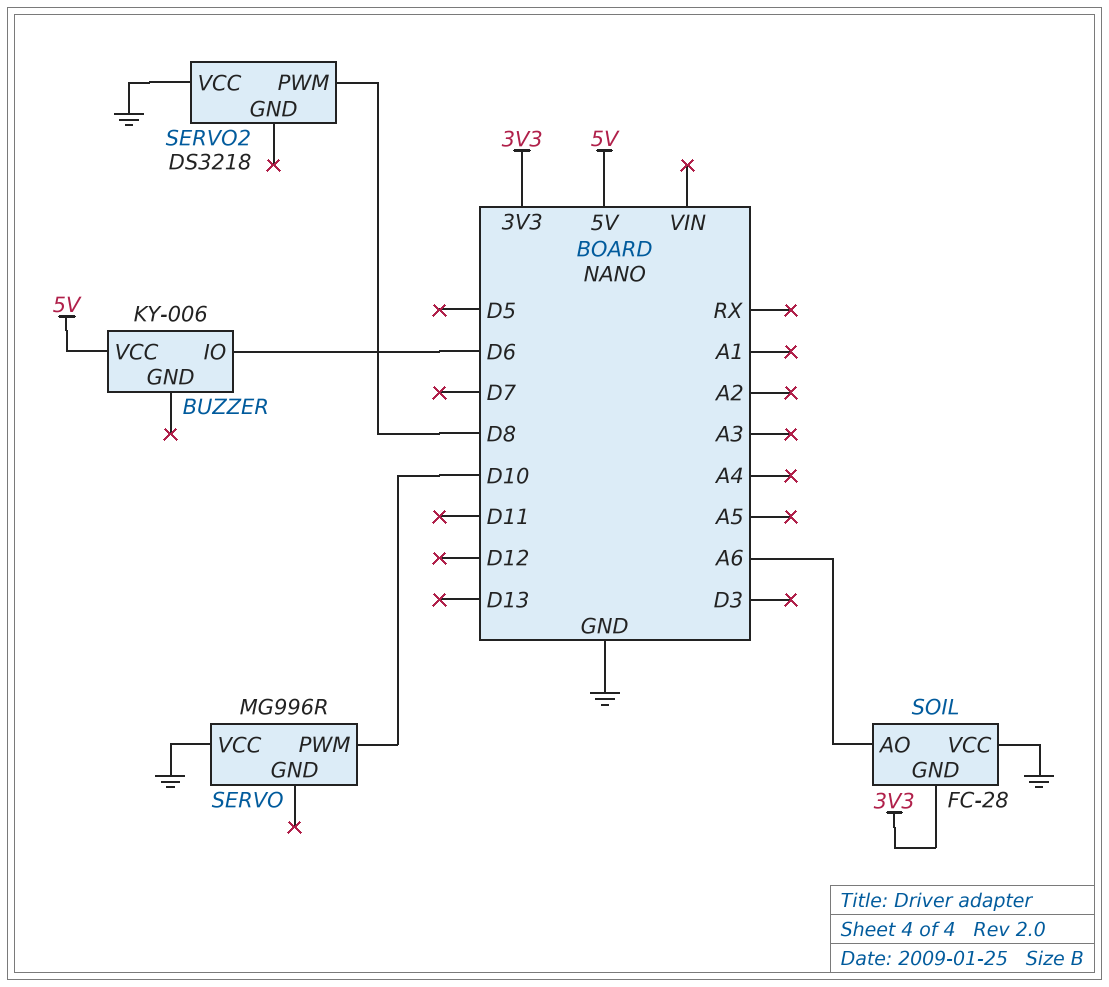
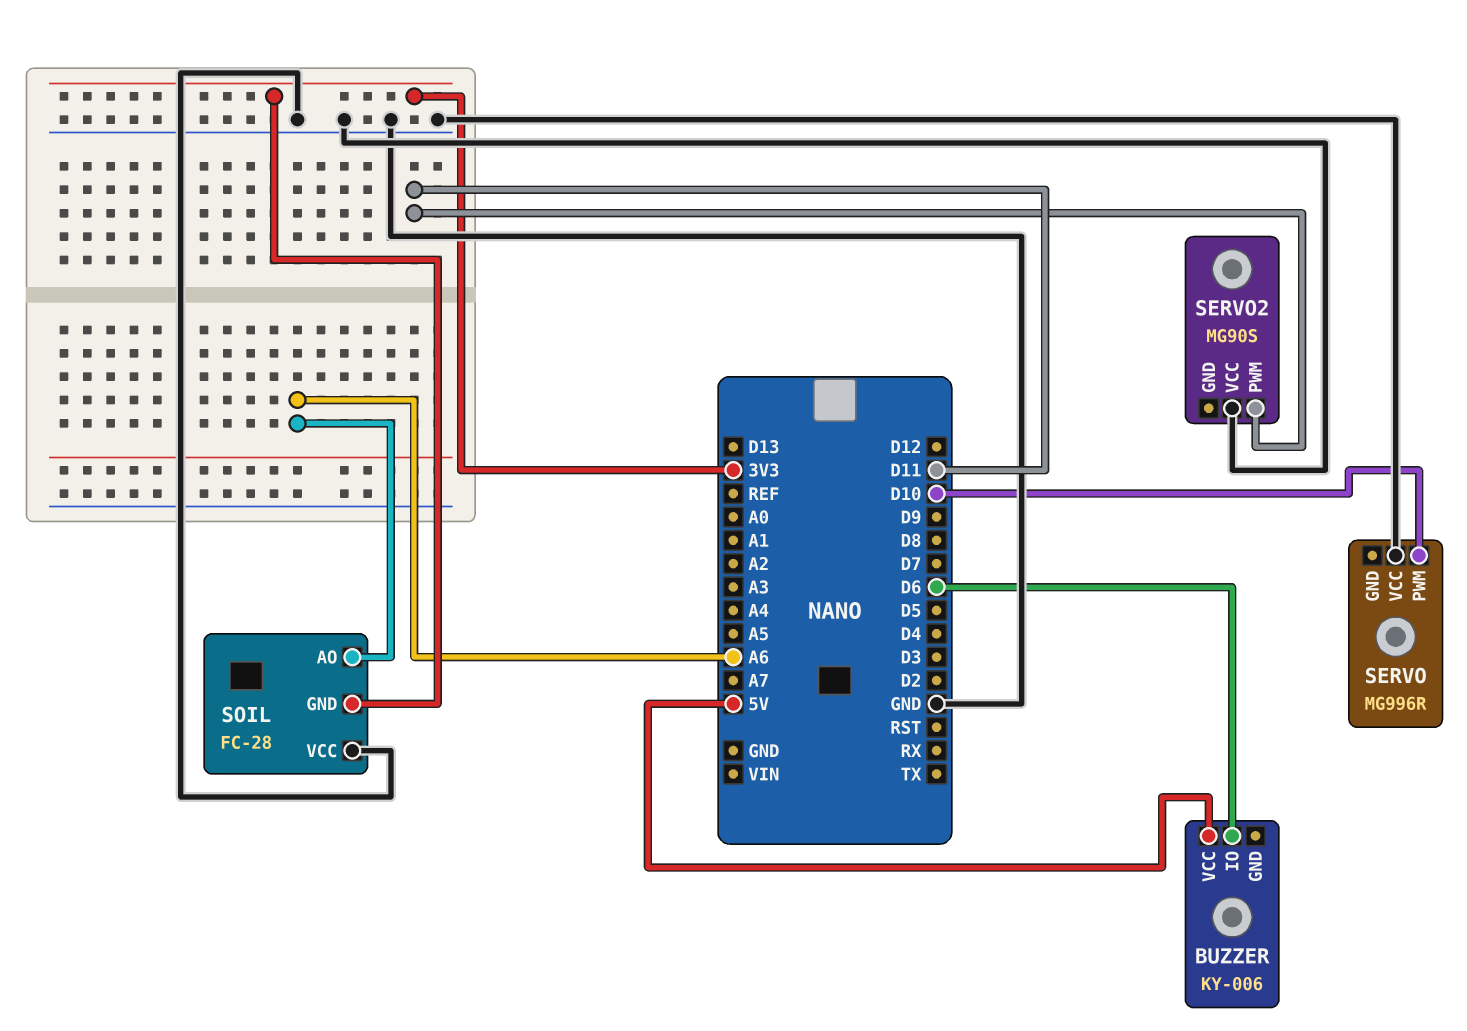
SERVO2: DS3218 -> MG90S
SERVO2 pin PWM: D8 -> D11

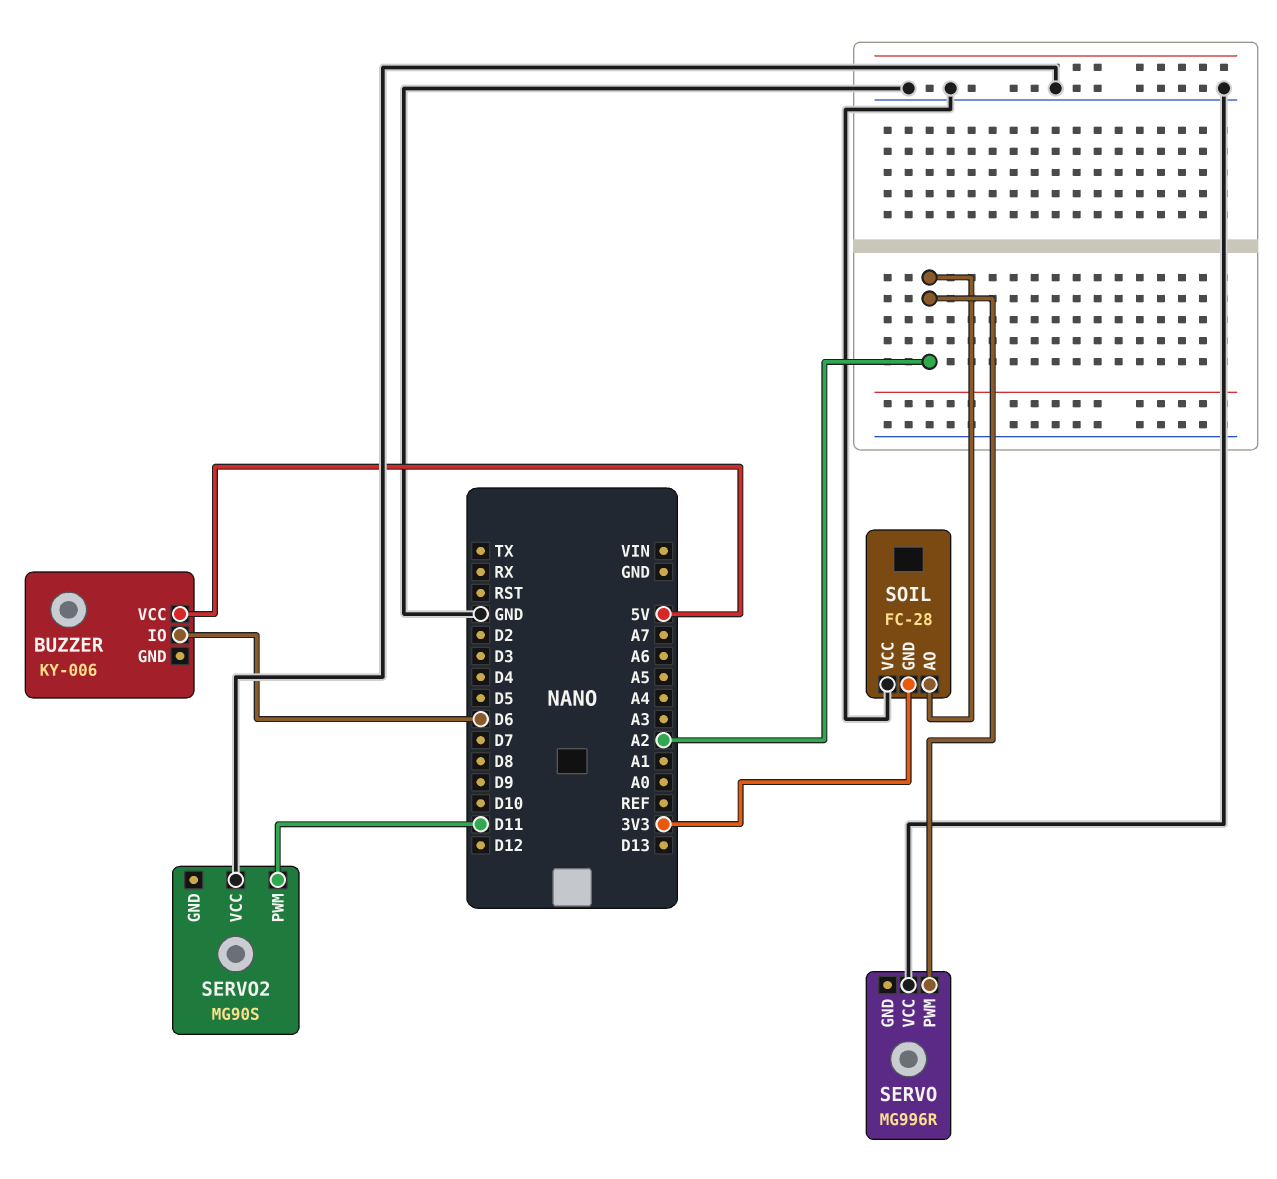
SERVO pin PWM: D10 -> A2
SOIL pin AO: A6 -> A2

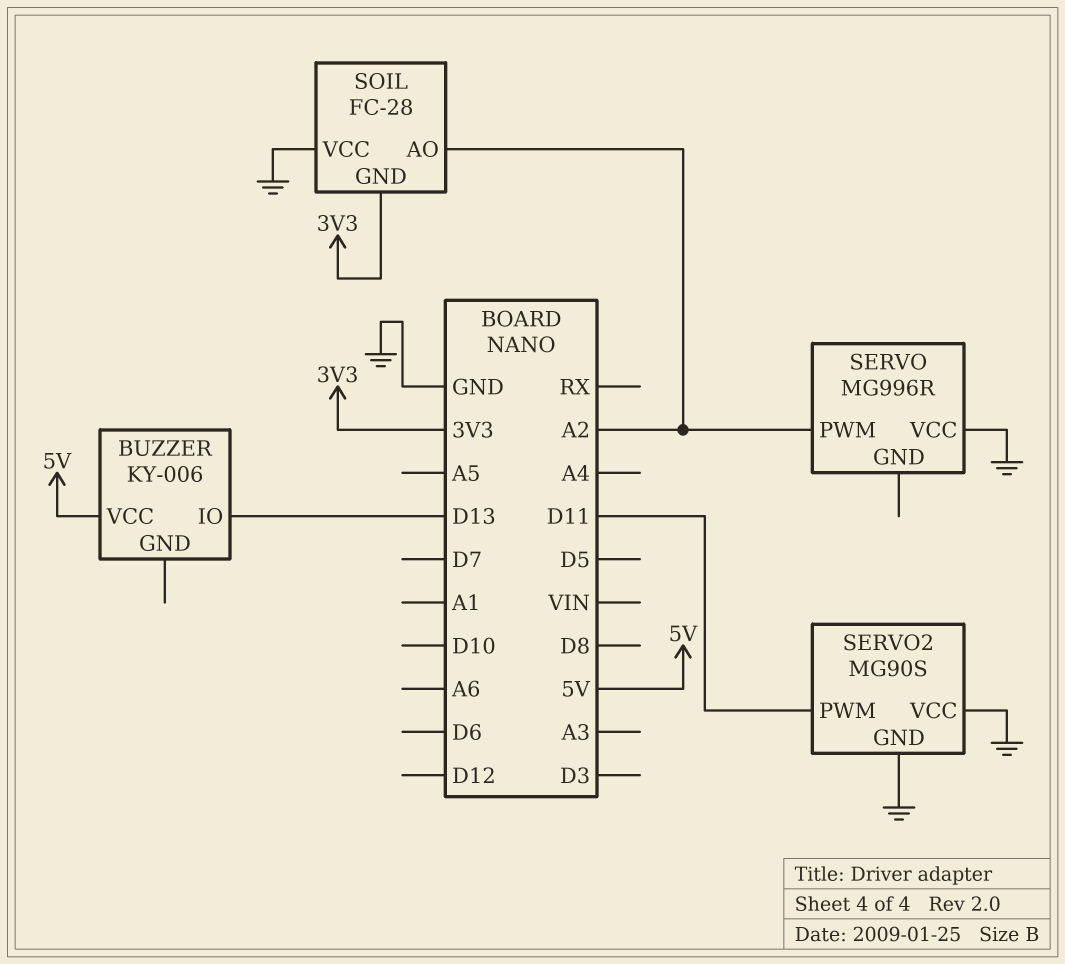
BUZZER pin IO: D6 -> D13
SERVO2 pin GND: none -> GND

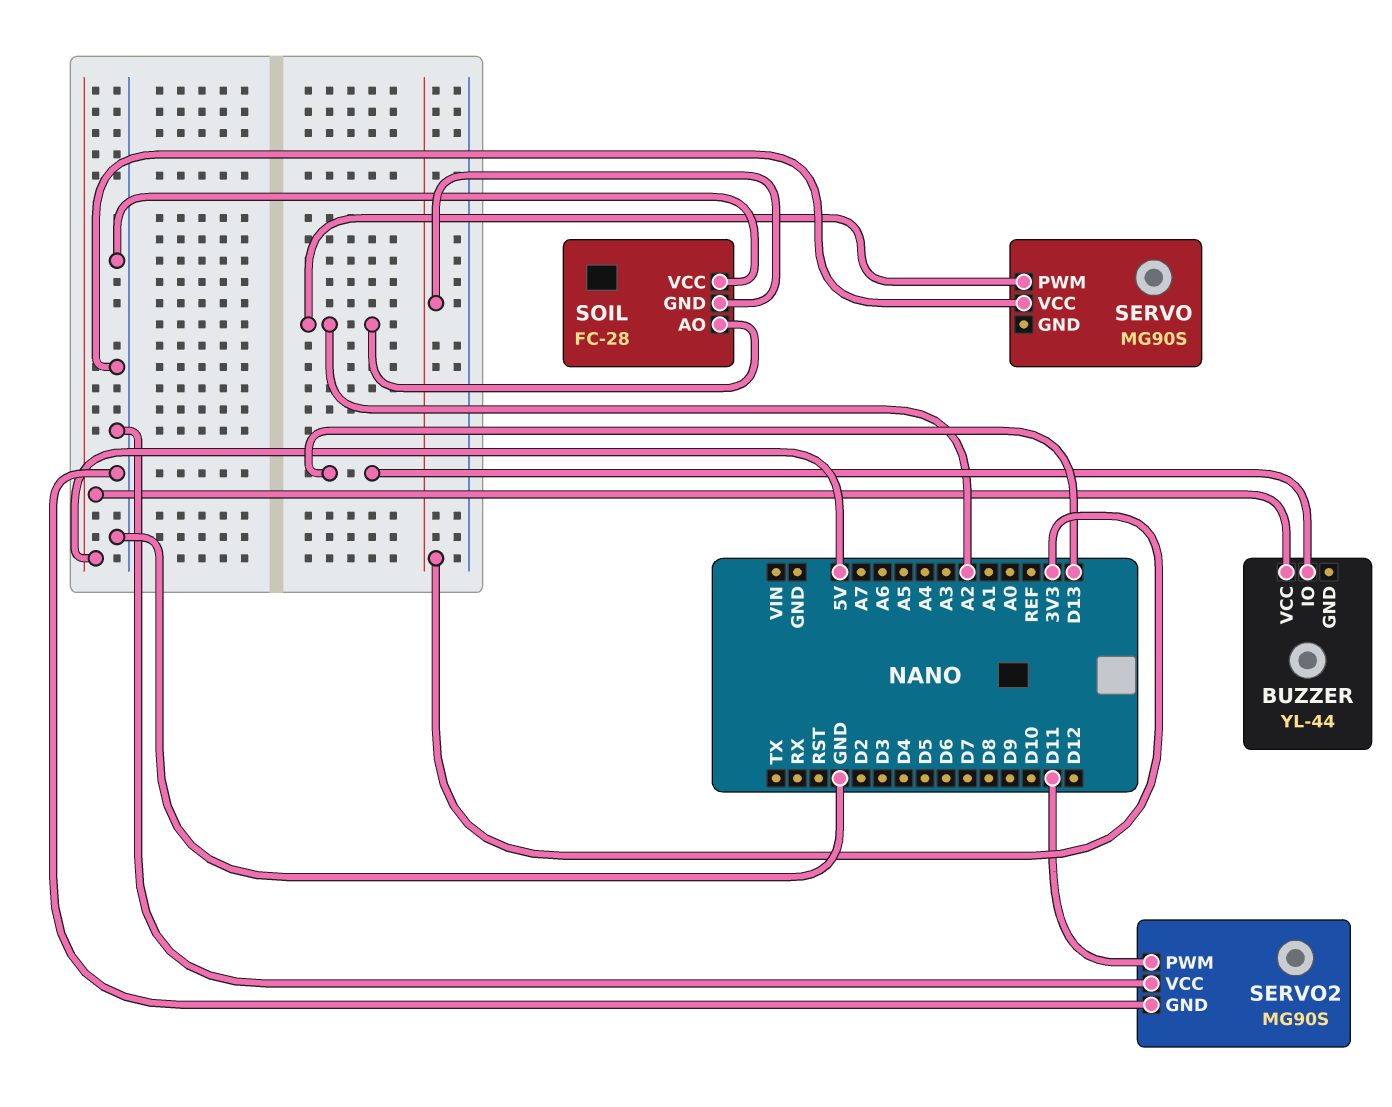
BUZZER: KY-006 -> YL-44
SERVO: MG996R -> MG90S

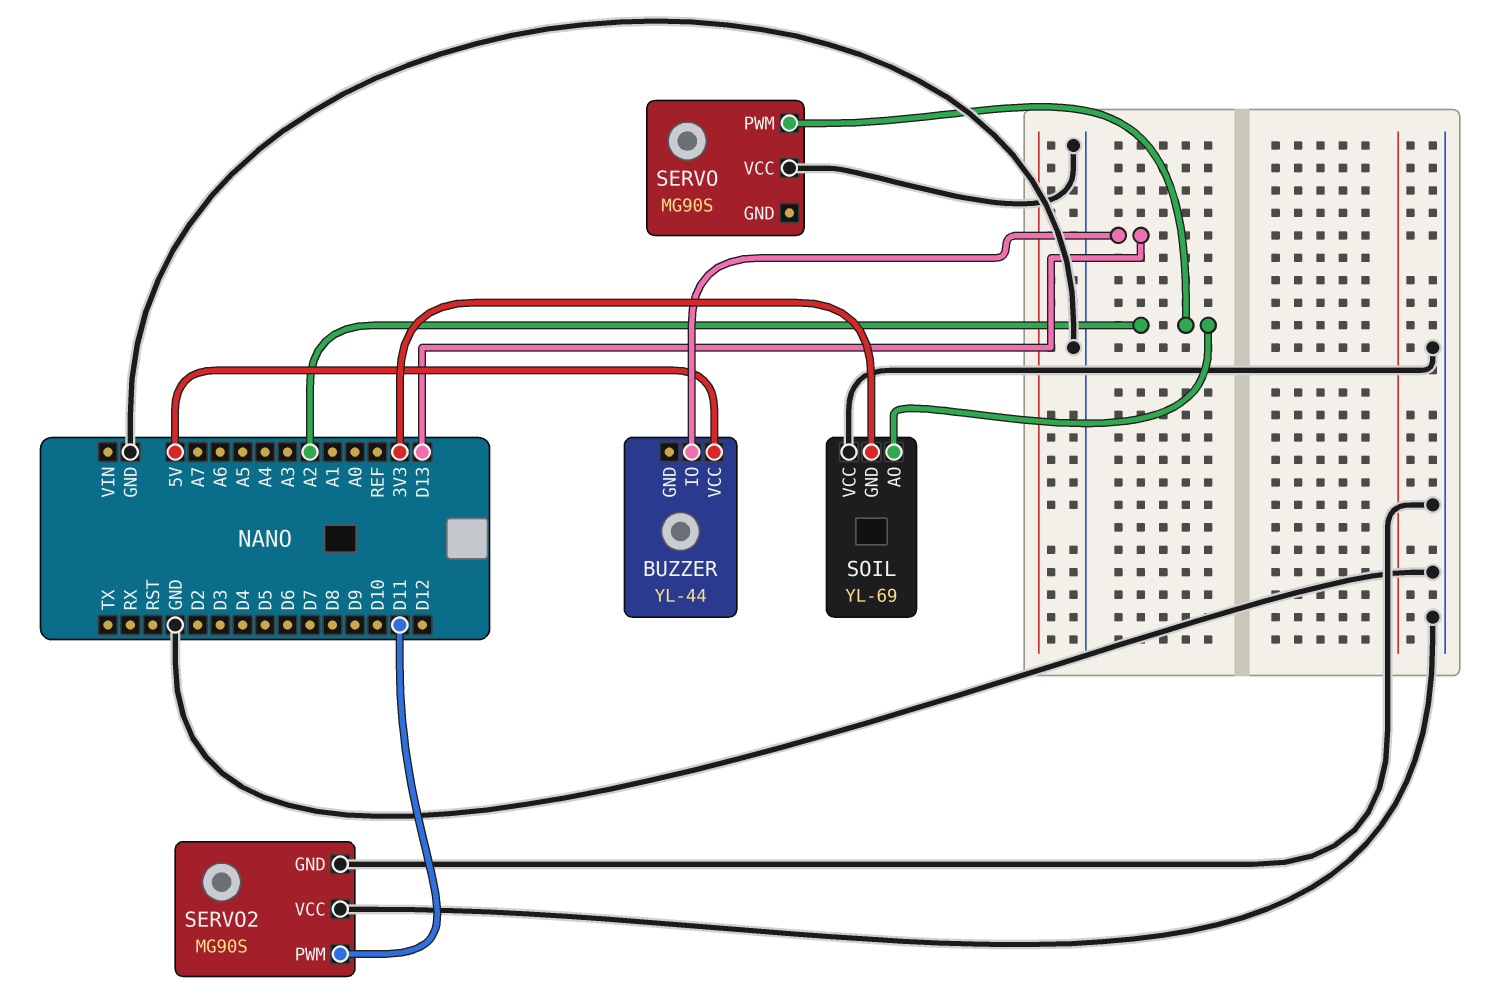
SOIL: FC-28 -> YL-69

